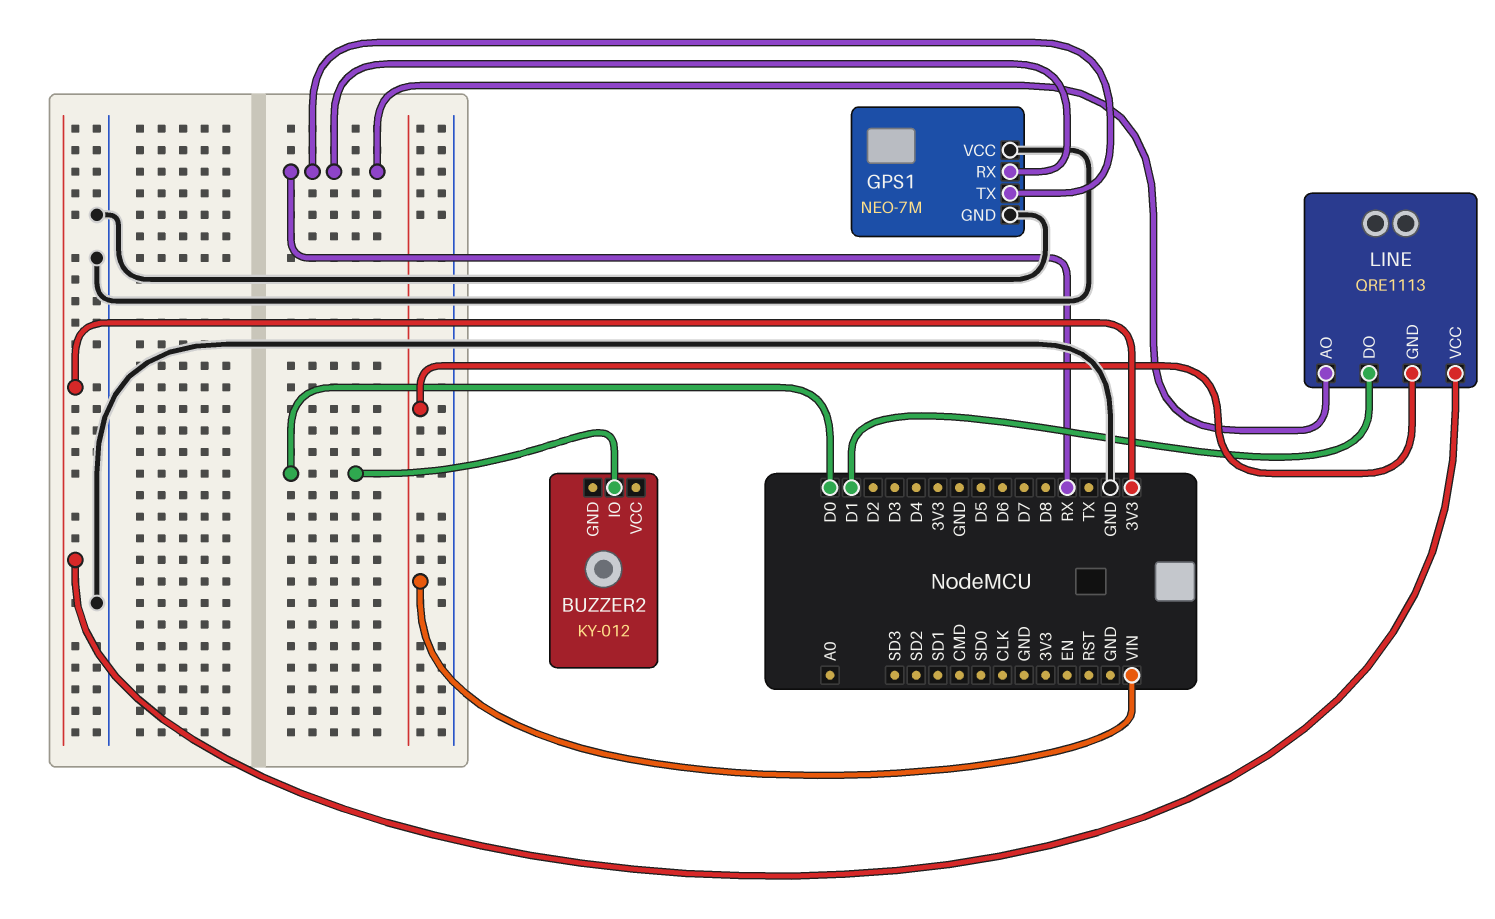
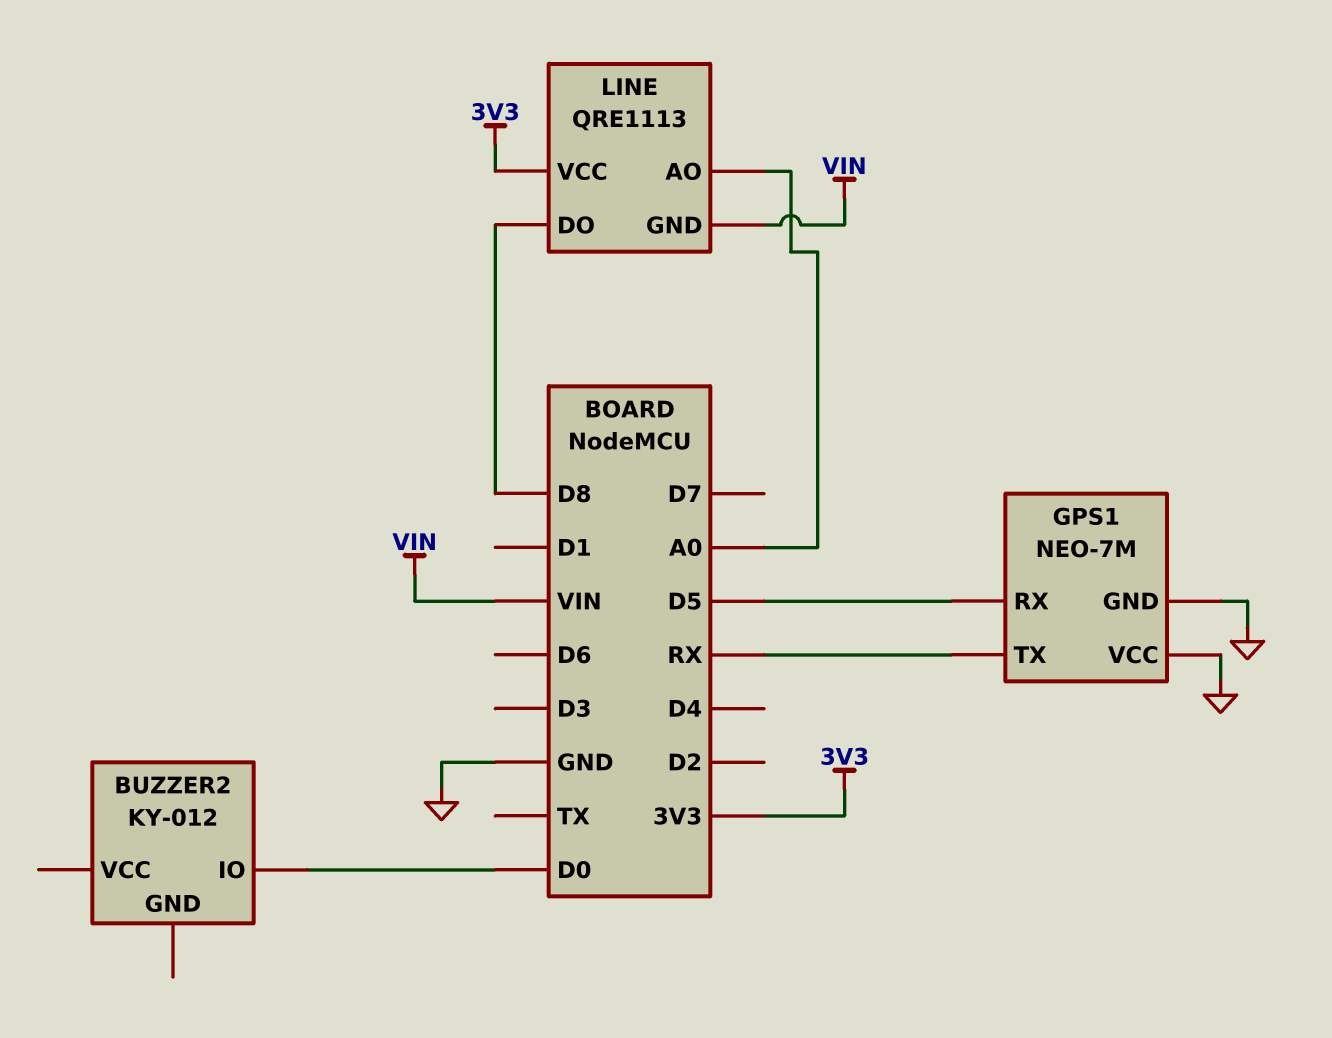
GPS1 pin RX: RX -> D5
LINE pin AO: RX -> A0
LINE pin DO: D1 -> D8

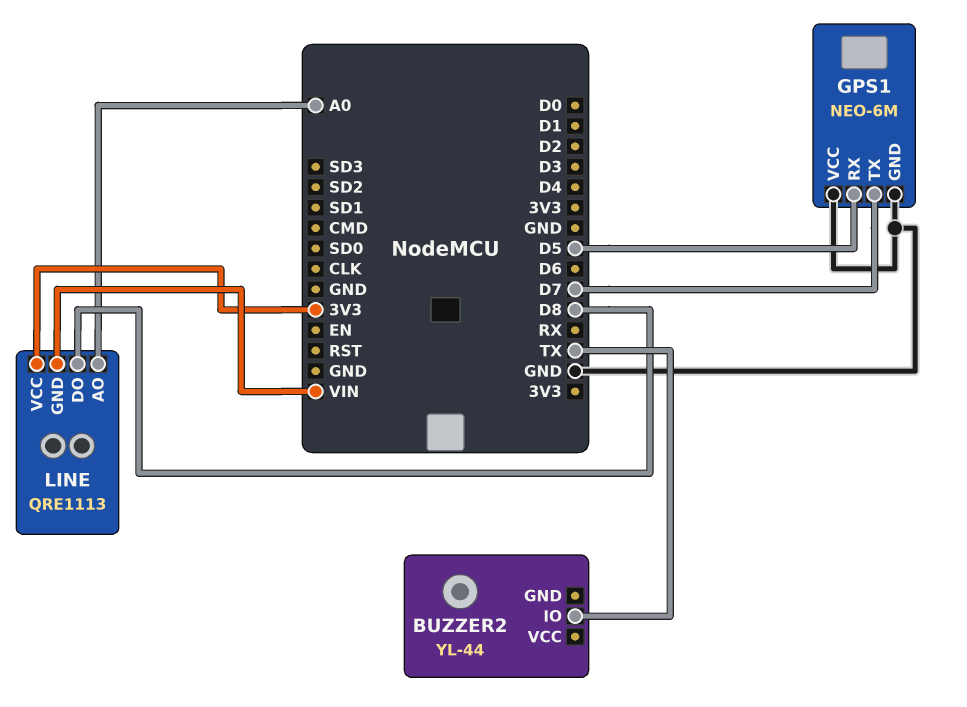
BUZZER2: KY-012 -> YL-44
BUZZER2 pin IO: D0 -> TX
GPS1: NEO-7M -> NEO-6M
GPS1 pin TX: RX -> D7

